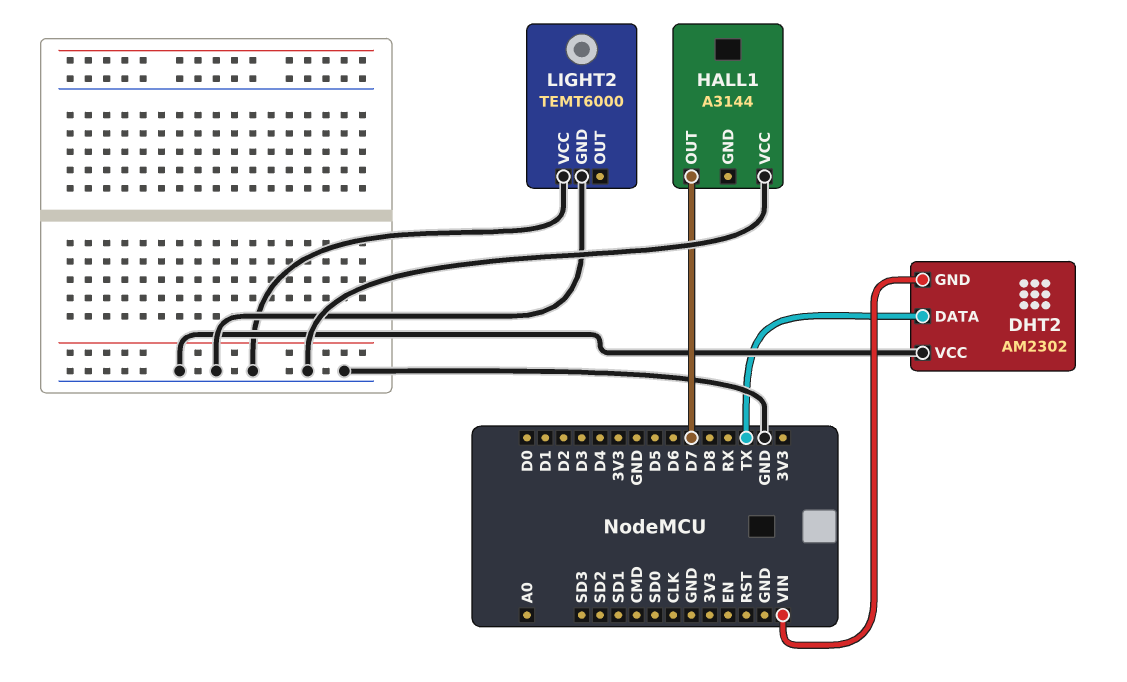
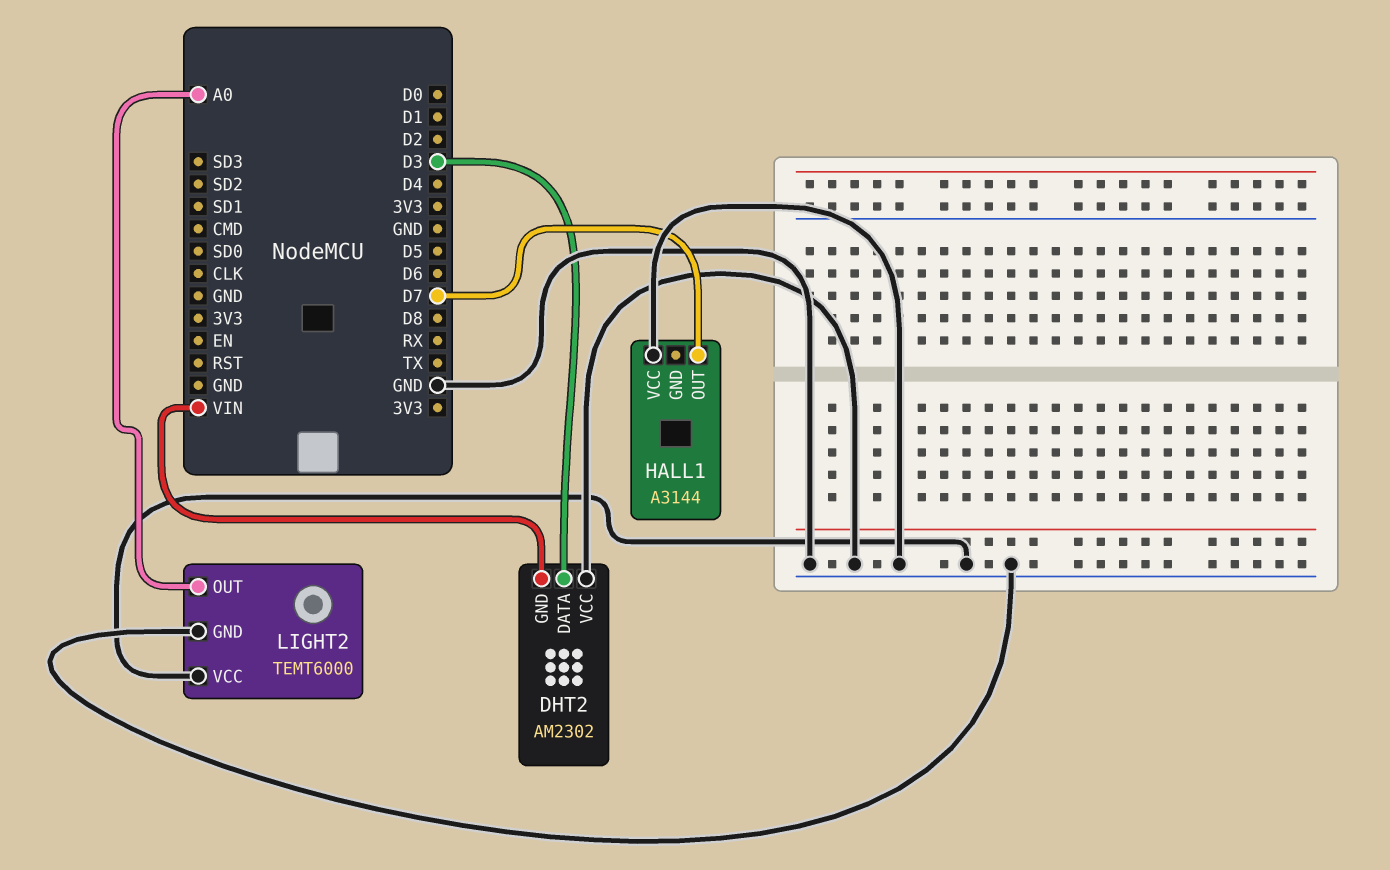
DHT2 pin DATA: TX -> D3
LIGHT2 pin OUT: none -> A0

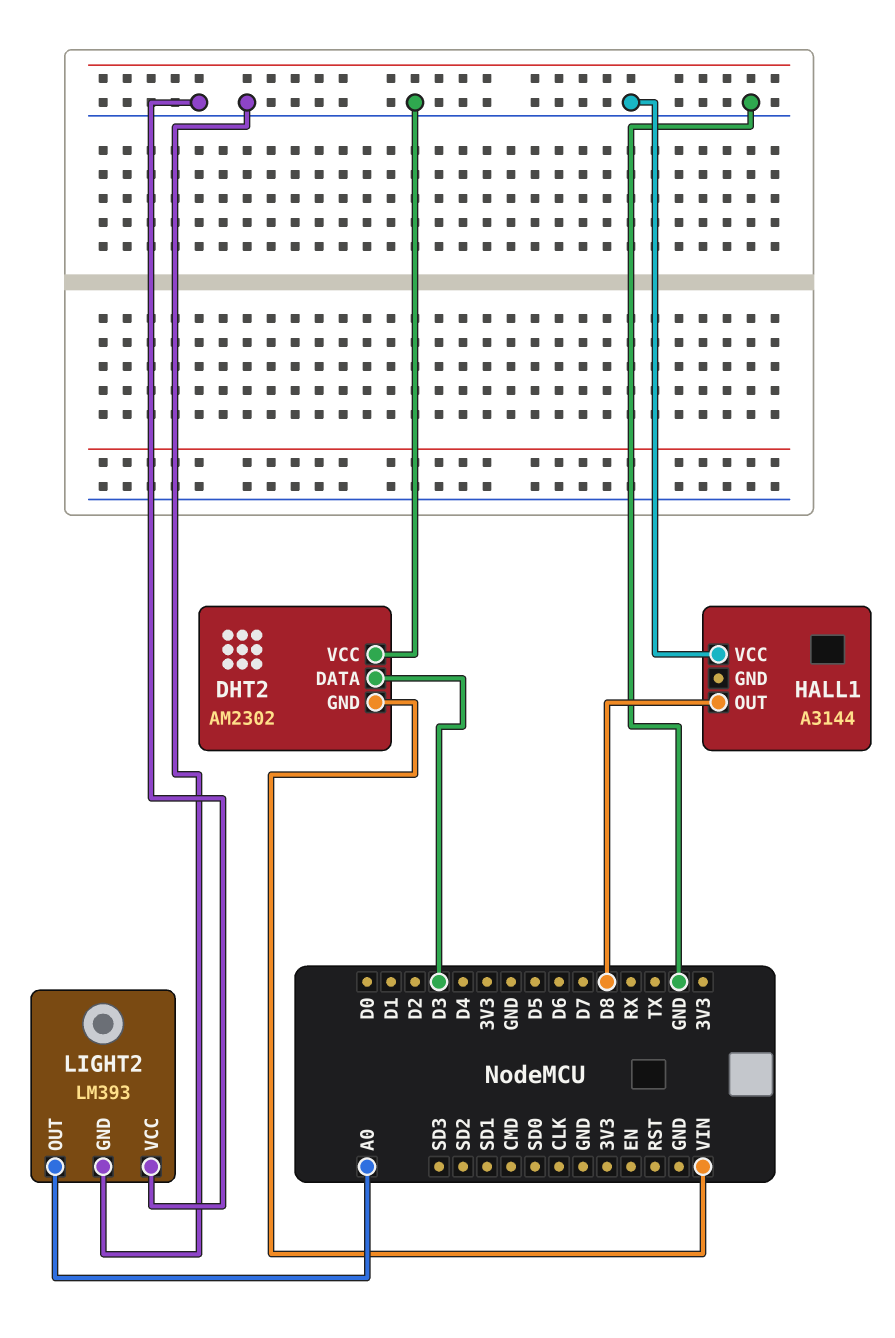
HALL1 pin OUT: D7 -> D8
LIGHT2: TEMT6000 -> LM393

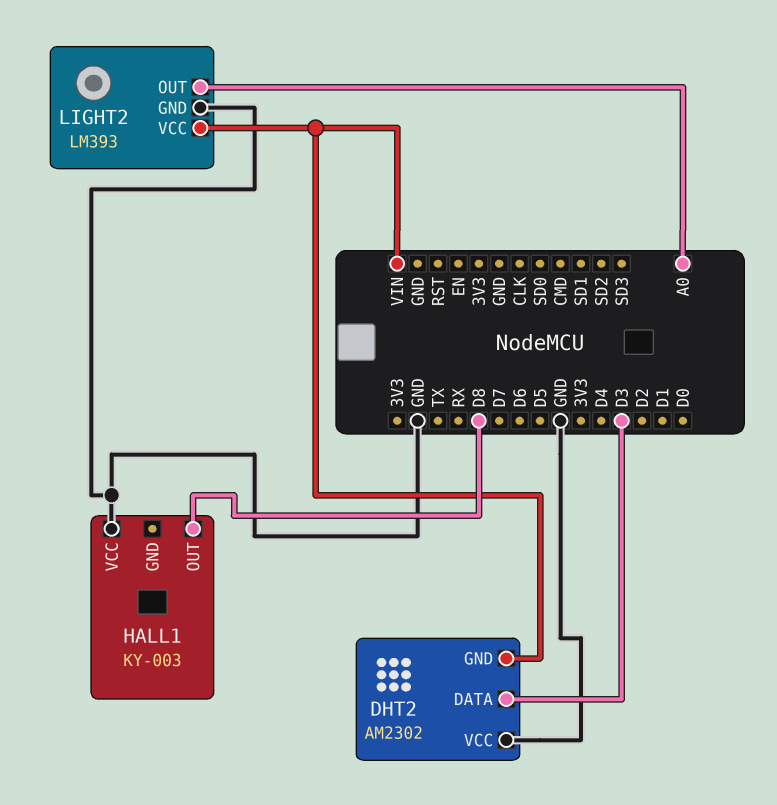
HALL1: A3144 -> KY-003
LIGHT2 pin VCC: GND -> VIN

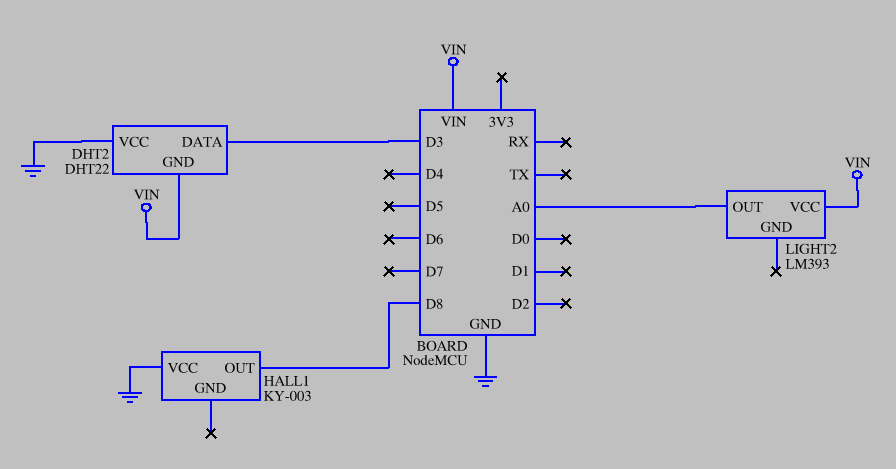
DHT2: AM2302 -> DHT22
LIGHT2 pin GND: GND -> none

